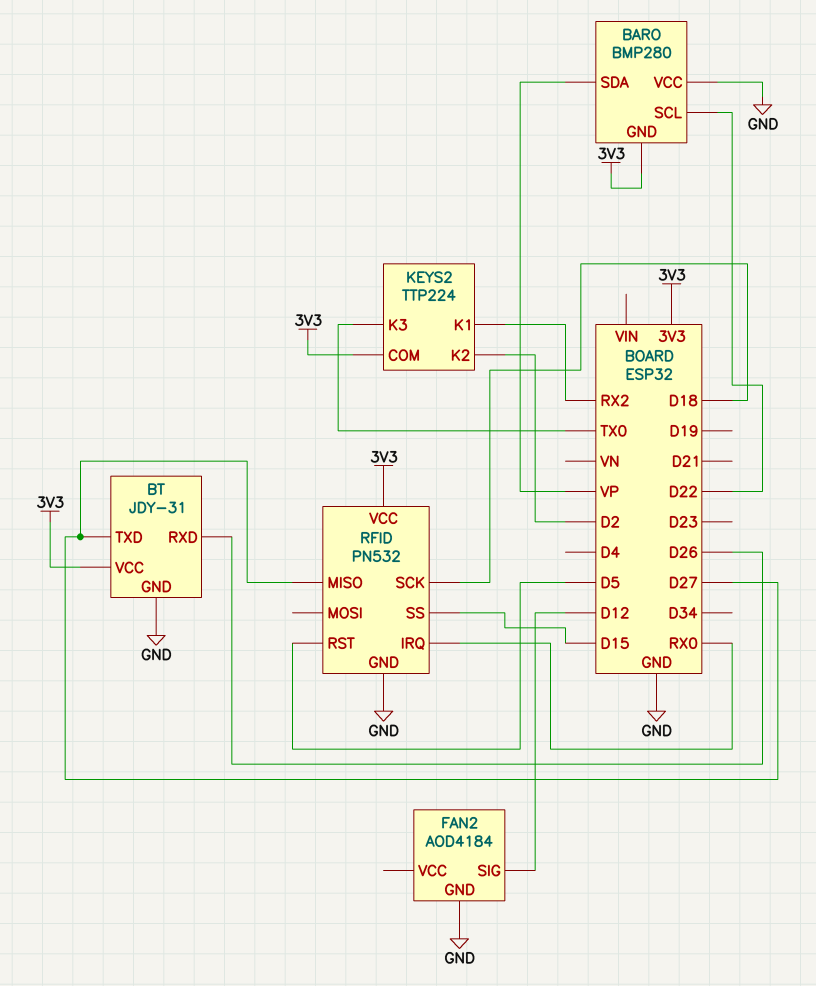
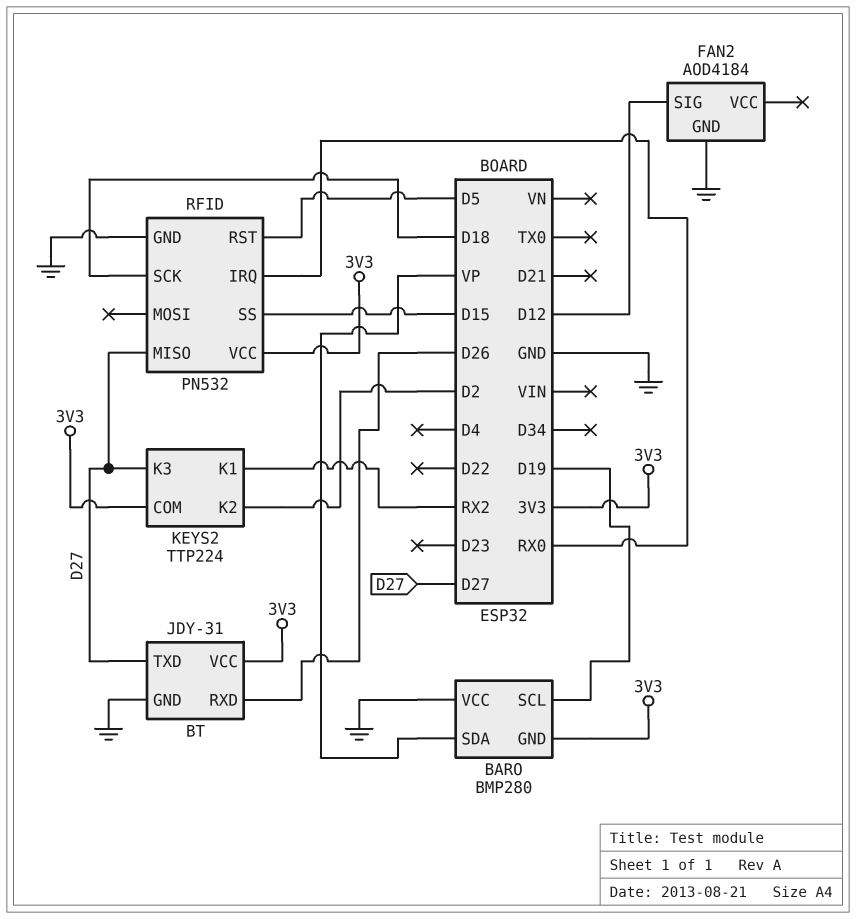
BARO pin SCL: D22 -> D19
KEYS2 pin K3: TX0 -> D27

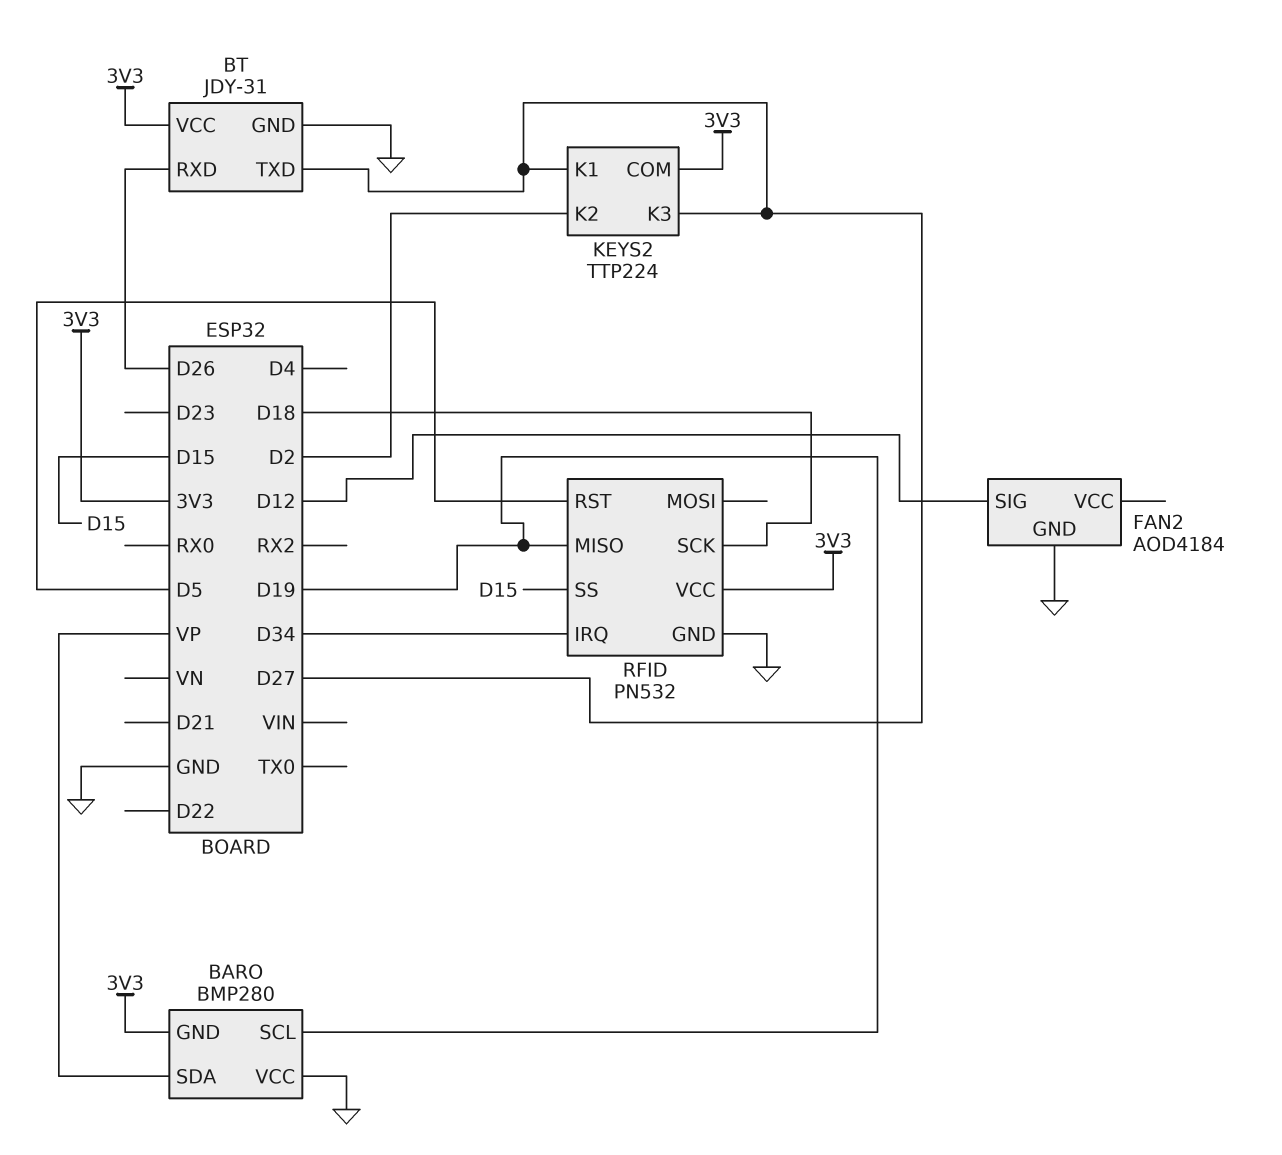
KEYS2 pin K1: RX2 -> D27
RFID pin IRQ: RX0 -> D34
RFID pin MISO: D27 -> D19

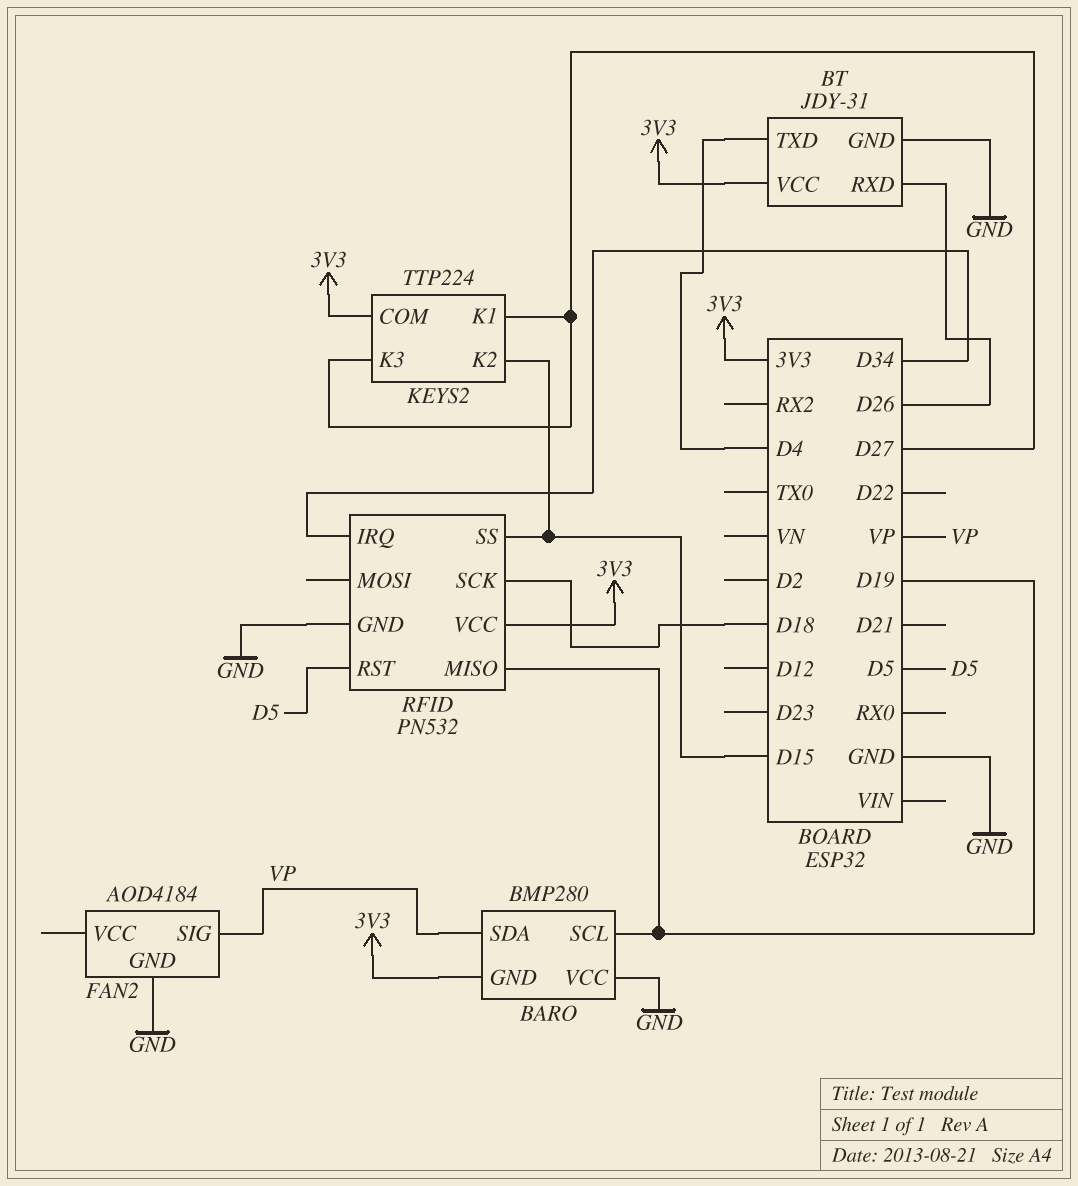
BT pin TXD: D27 -> D4
FAN2 pin SIG: D12 -> VP
KEYS2 pin K2: D2 -> D15

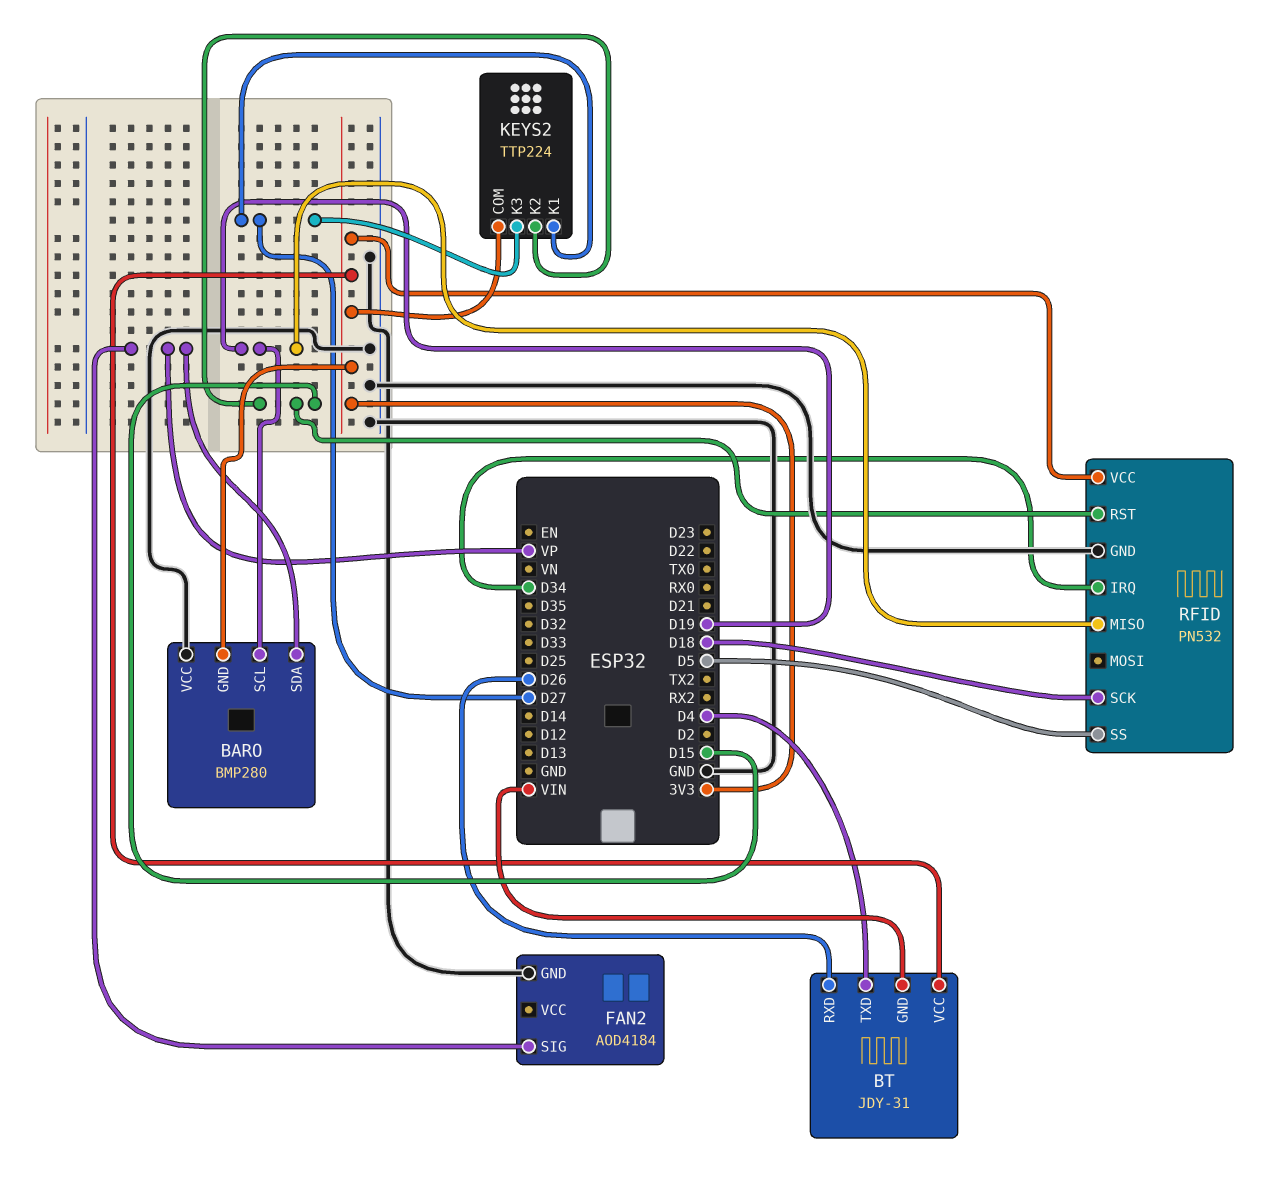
BT pin GND: GND -> VIN
RFID pin RST: D5 -> D15
RFID pin SS: D15 -> D5

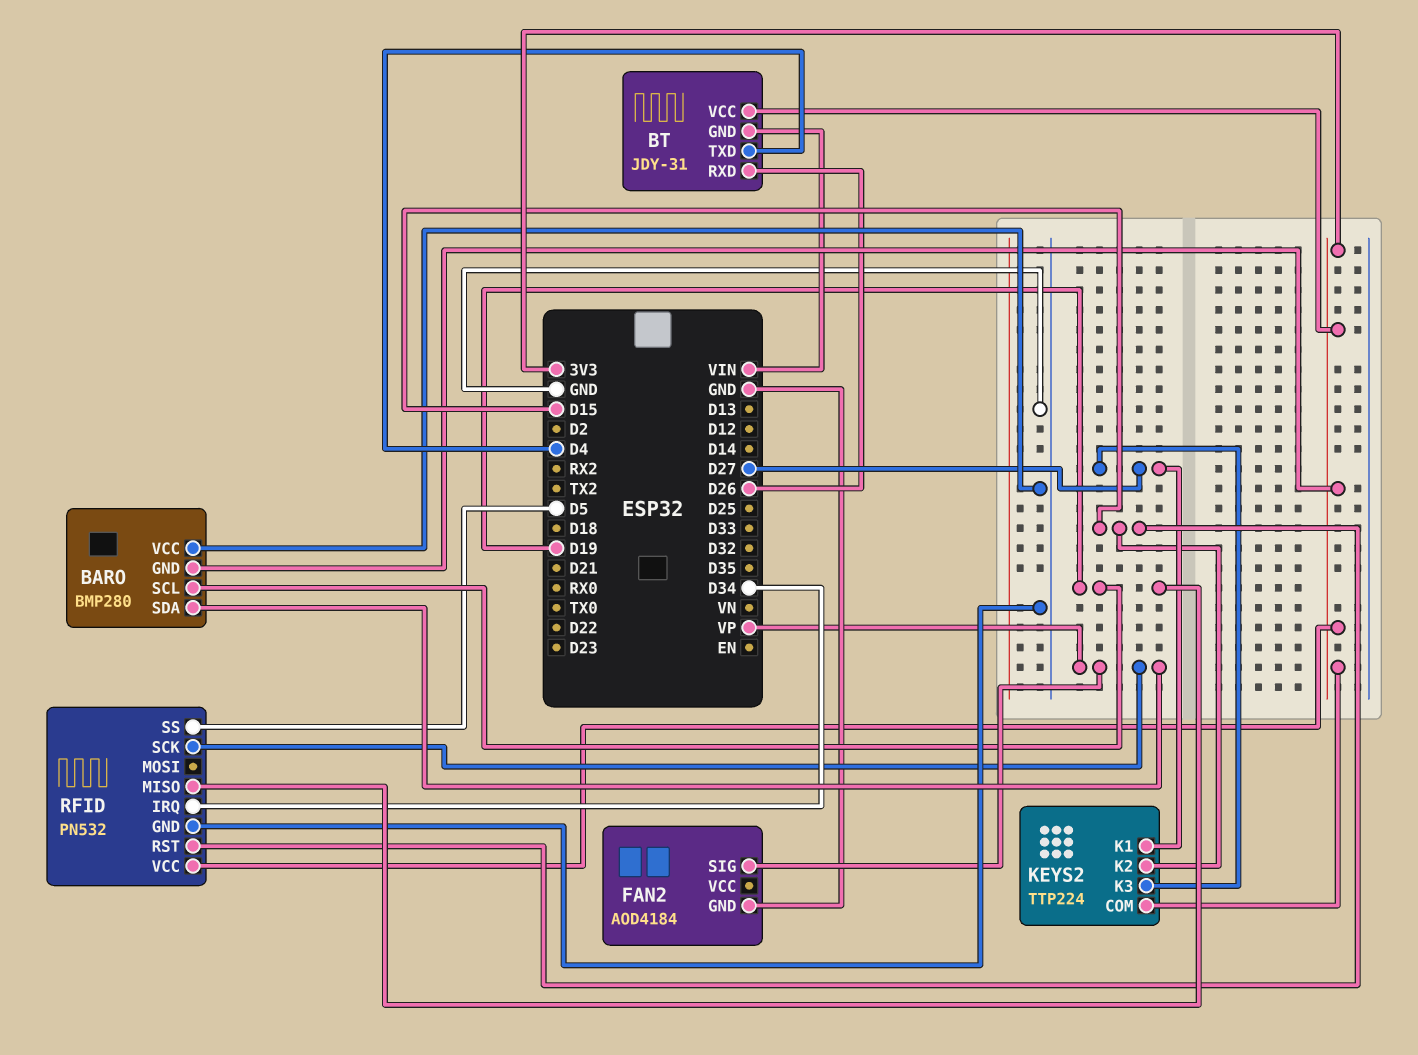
RFID pin SCK: D18 -> VP

